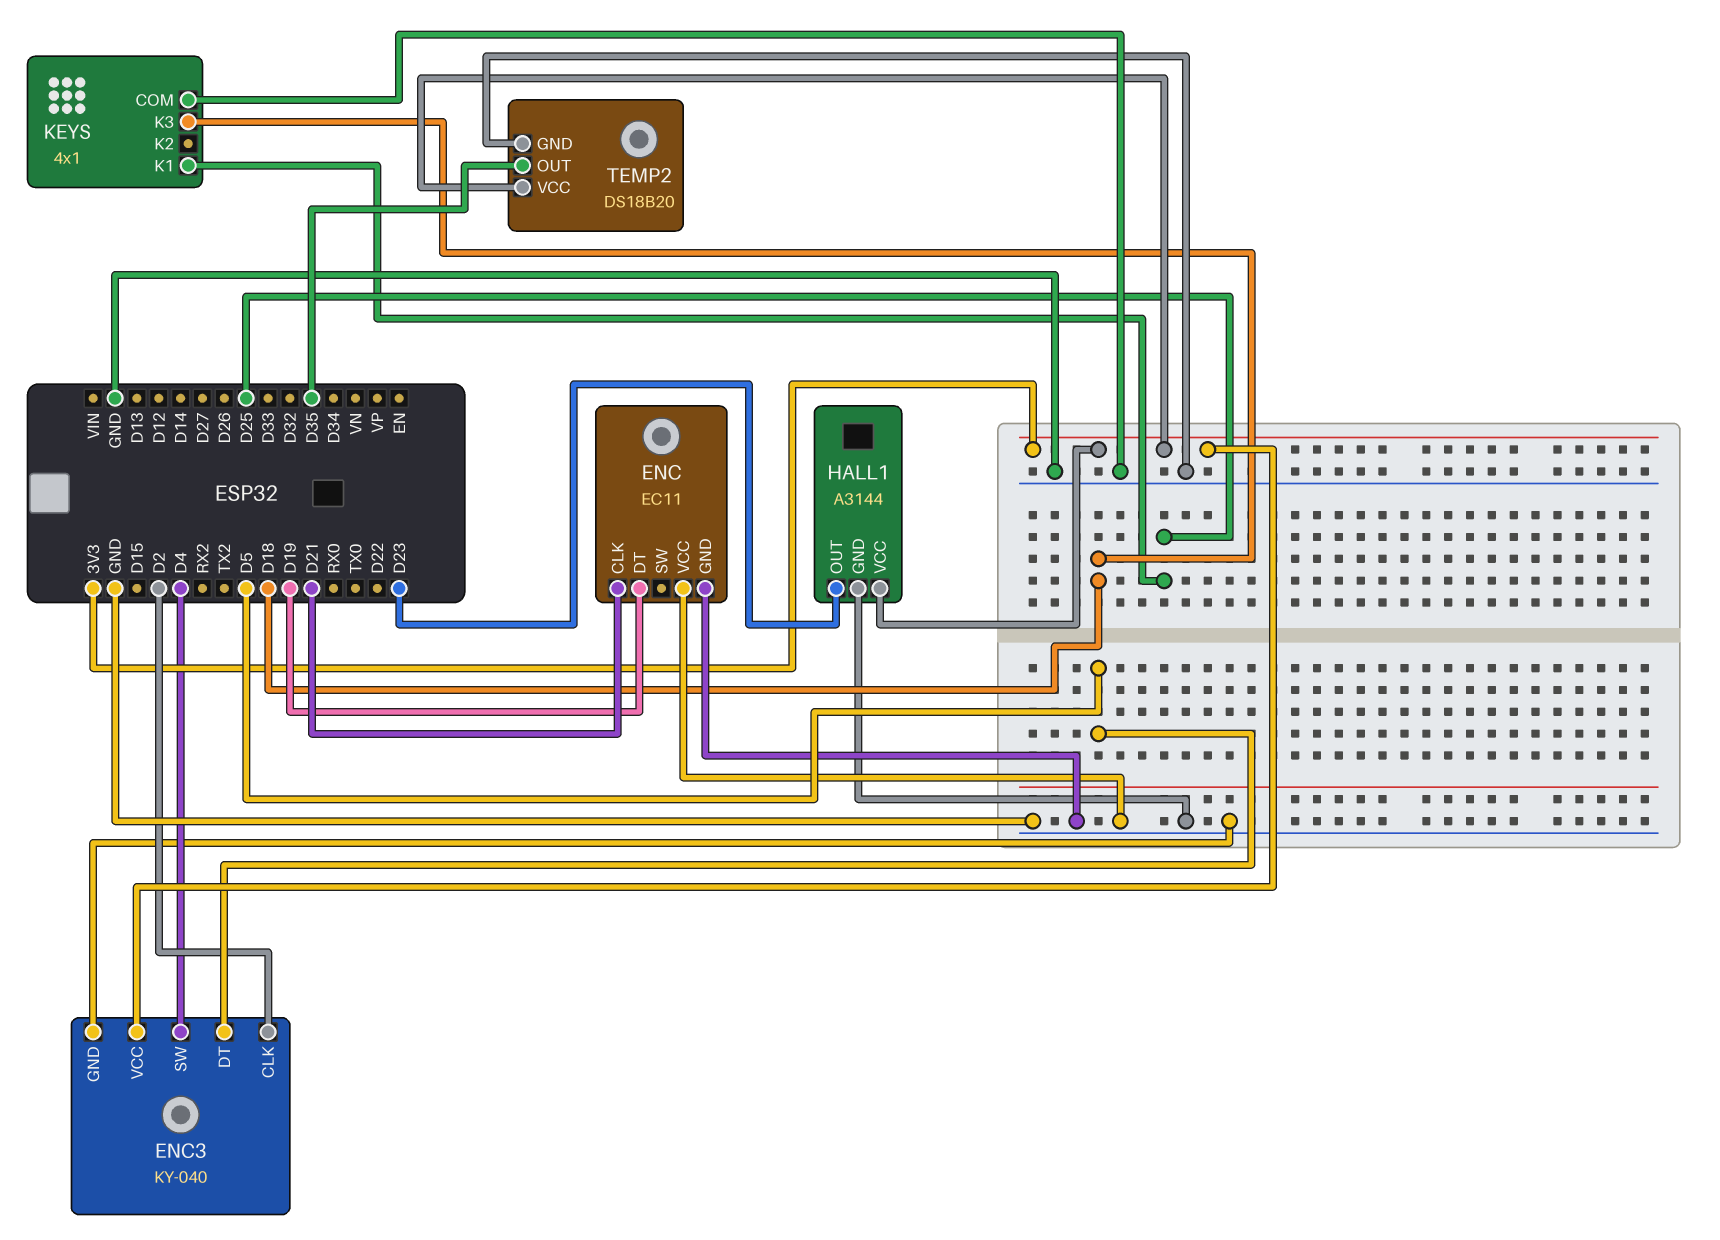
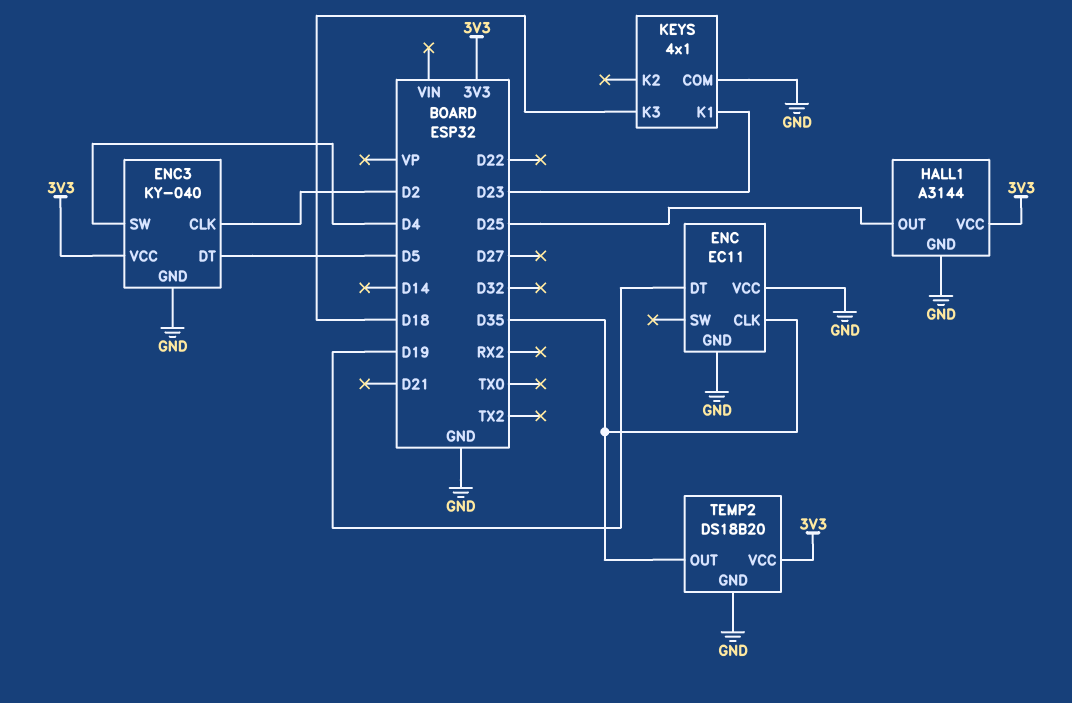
ENC pin CLK: D21 -> D35
HALL1 pin OUT: D23 -> D25
KEYS pin K1: D25 -> D23

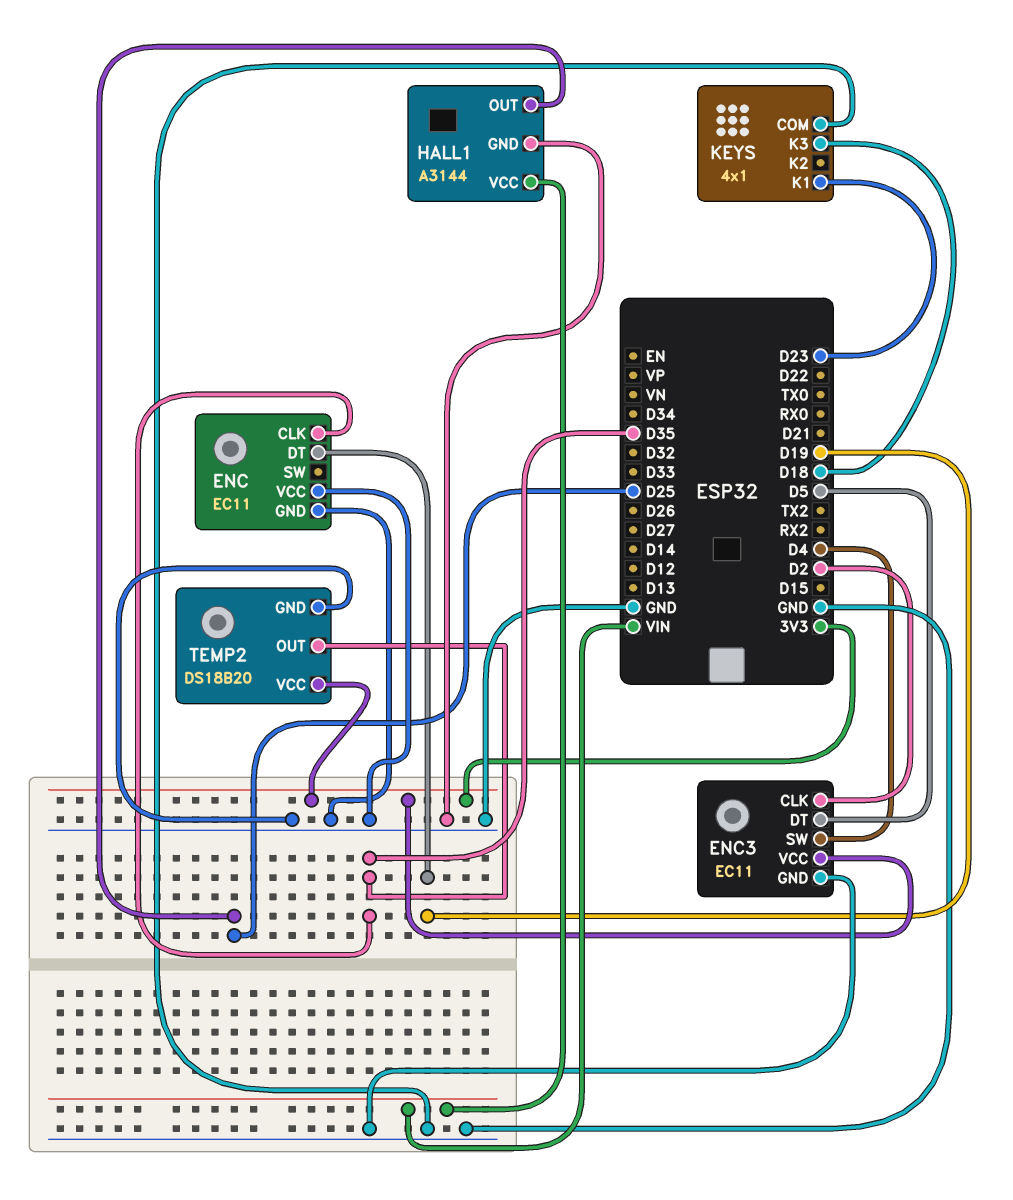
ENC3: KY-040 -> EC11
HALL1 pin VCC: 3V3 -> VIN

